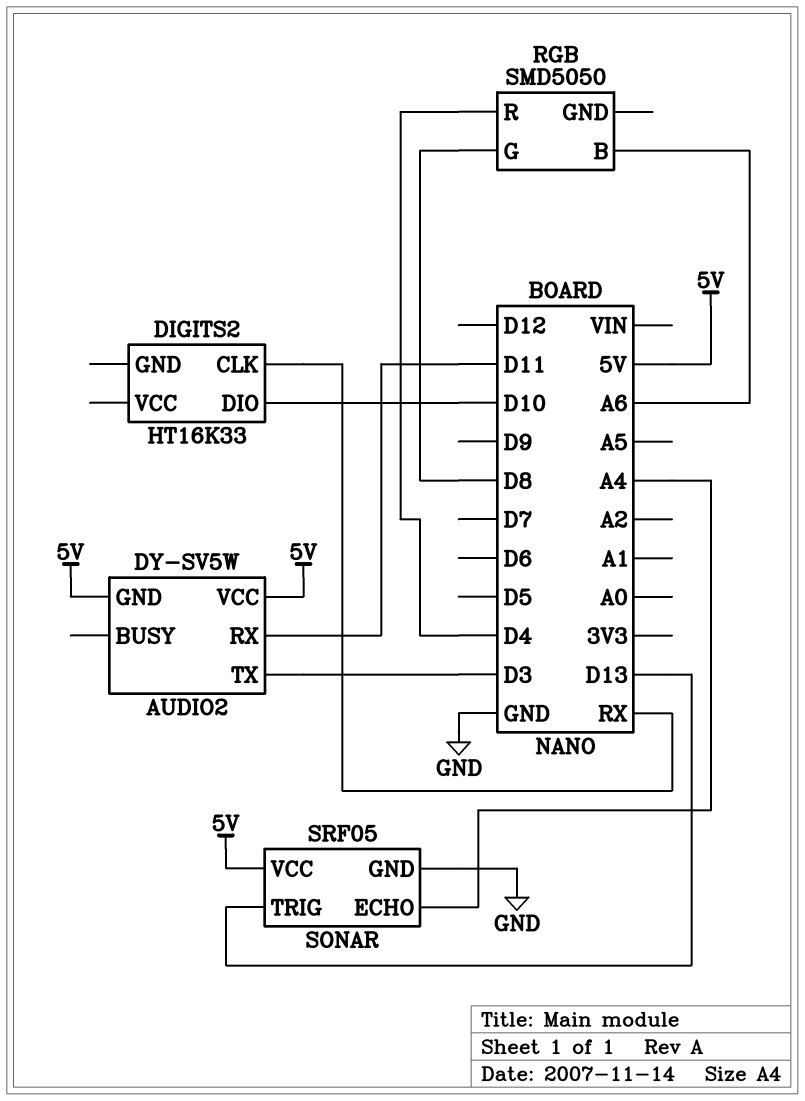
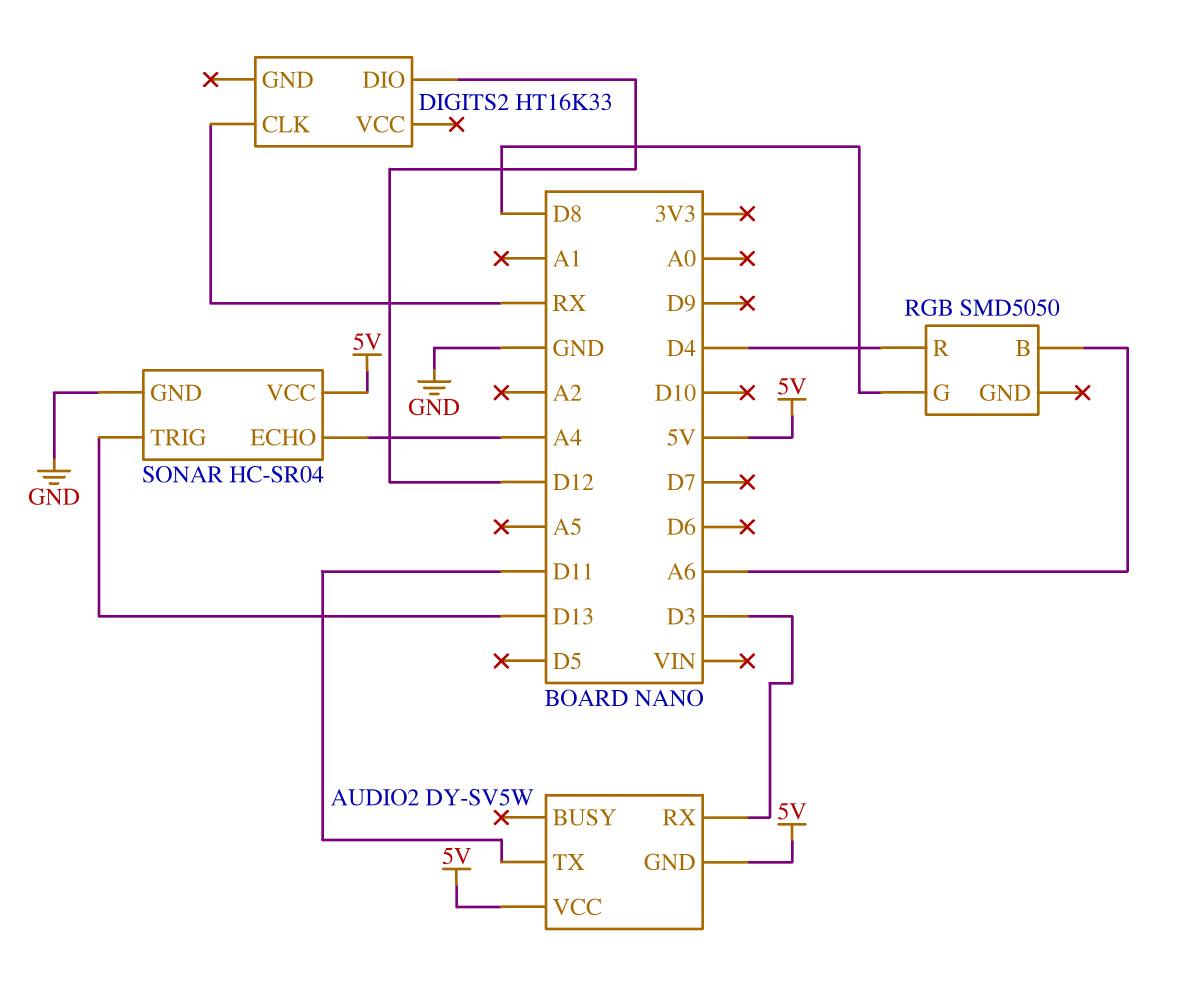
AUDIO2 pin RX: D11 -> D3
AUDIO2 pin TX: D3 -> D11
DIGITS2 pin DIO: D10 -> D12
SONAR: SRF05 -> HC-SR04

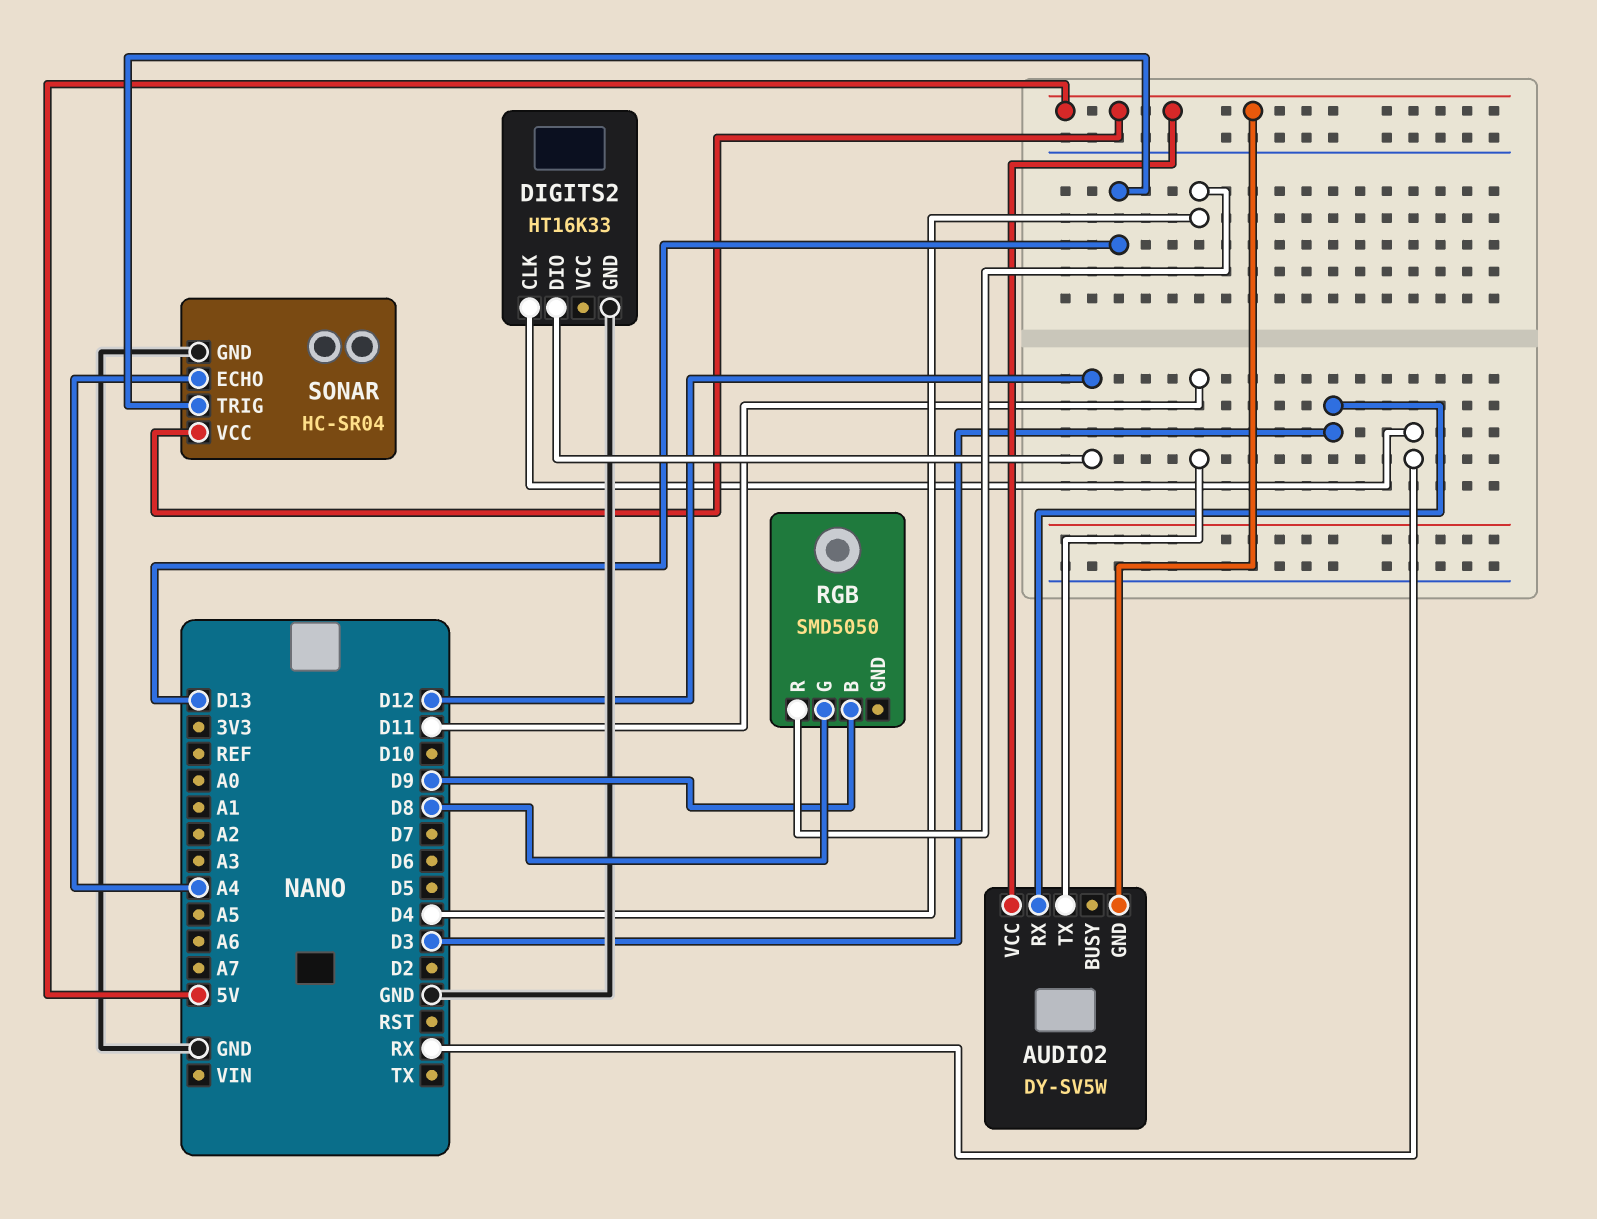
DIGITS2 pin GND: none -> GND
RGB pin B: A6 -> D9

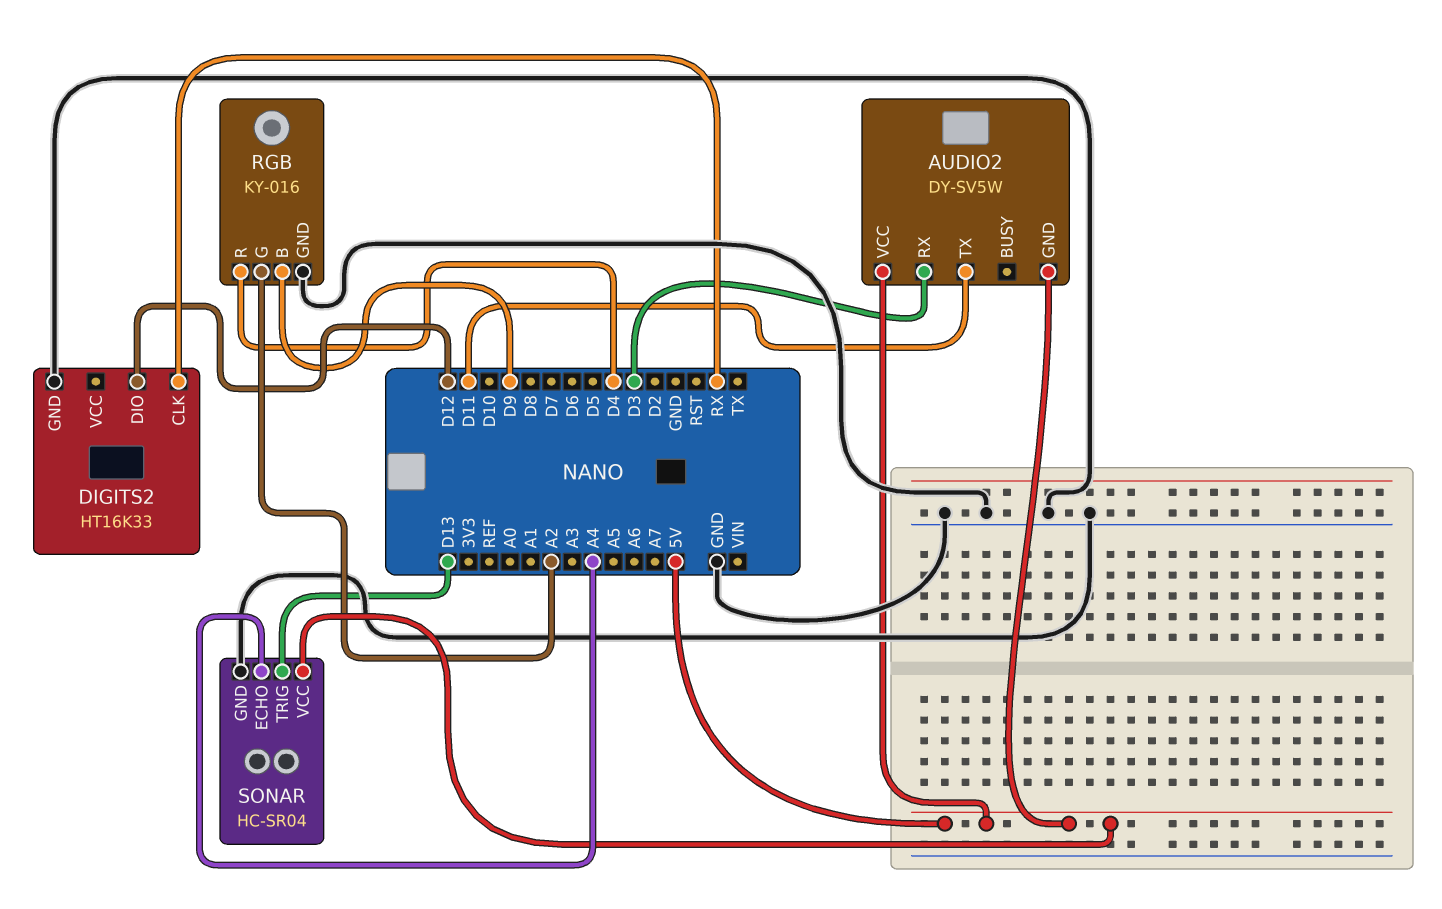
RGB: SMD5050 -> KY-016
RGB pin G: D8 -> A2
RGB pin GND: none -> GND

